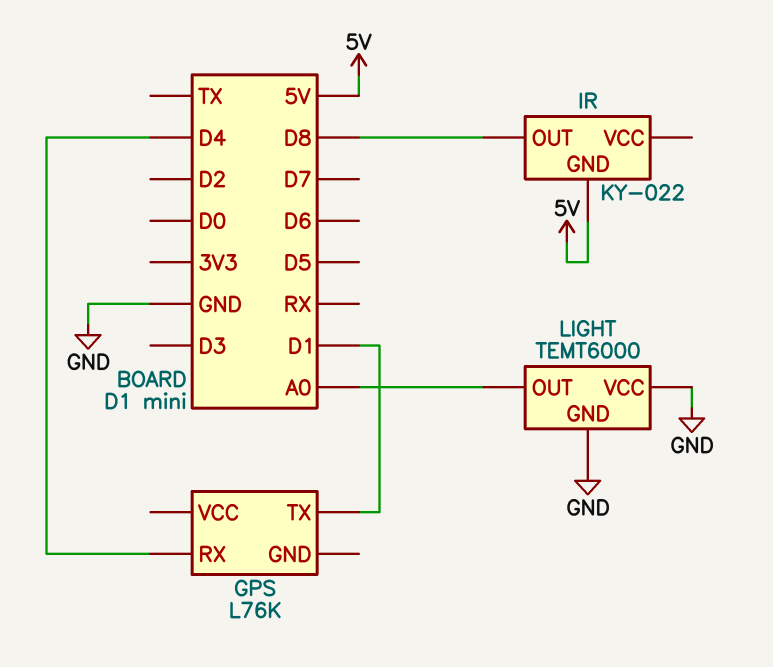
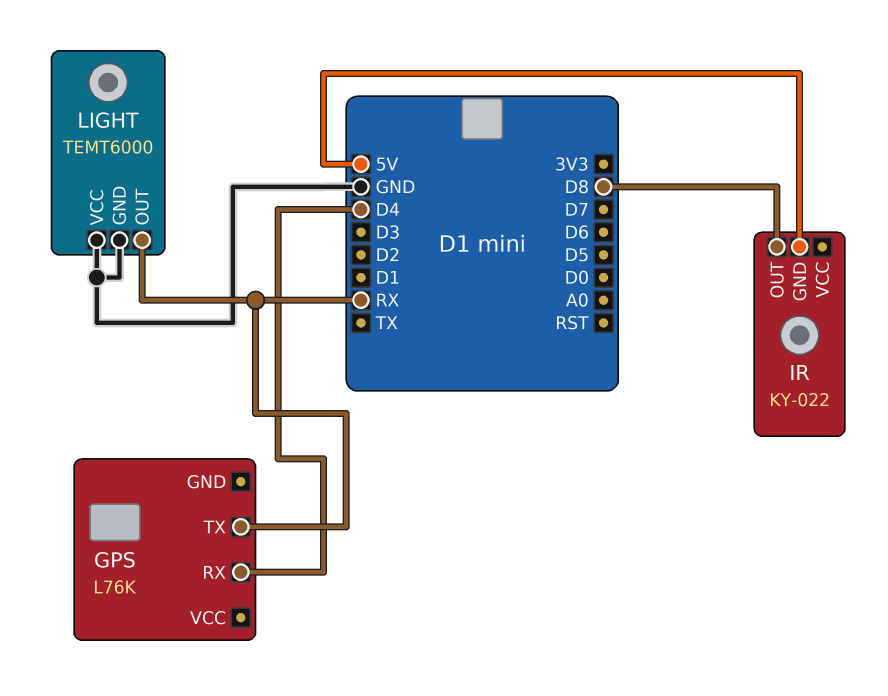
GPS pin TX: D1 -> RX
LIGHT pin OUT: A0 -> RX

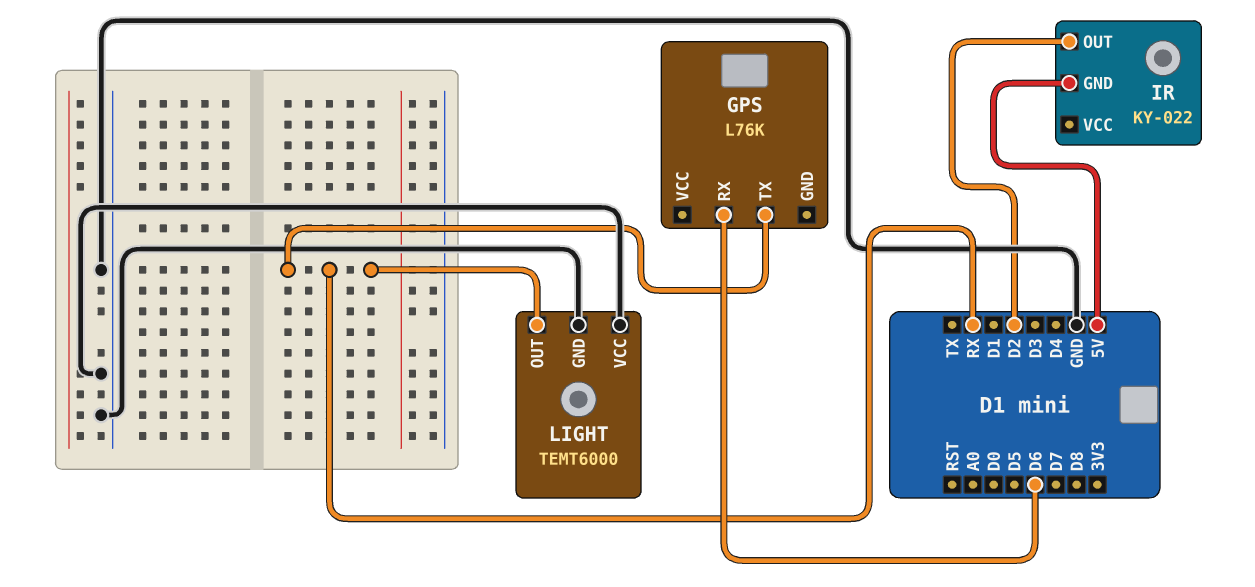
GPS pin RX: D4 -> D6
IR pin OUT: D8 -> D2

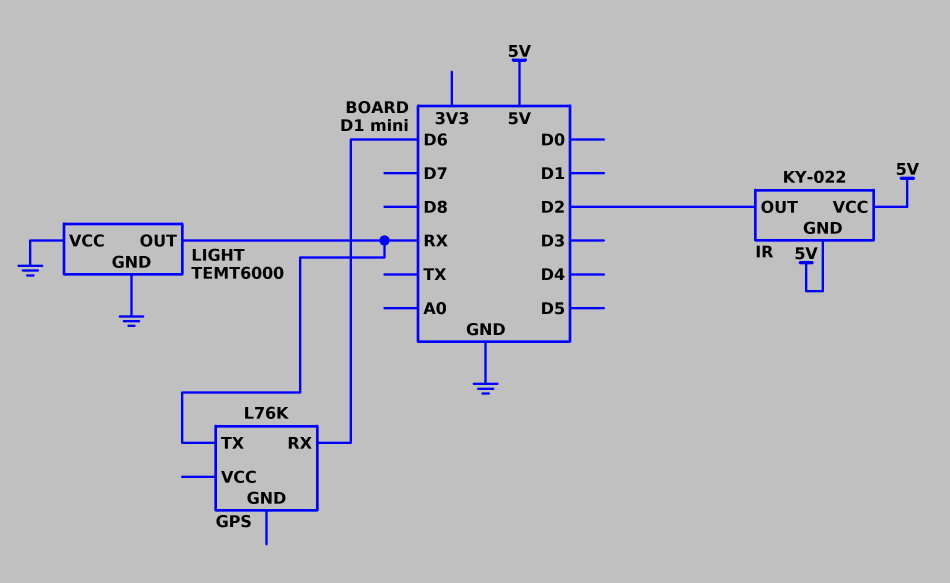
IR pin VCC: none -> 5V

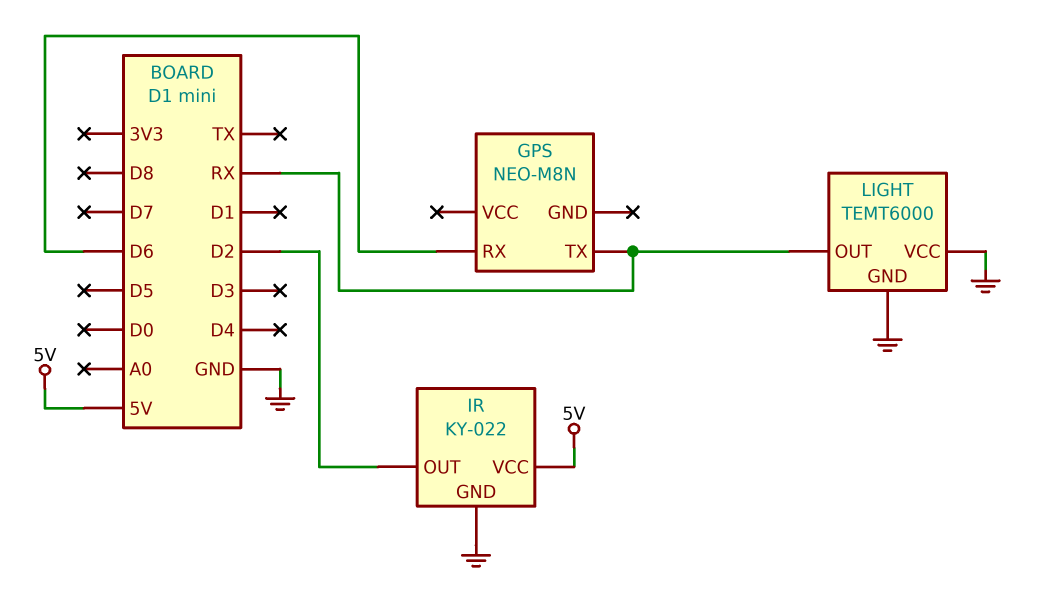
GPS: L76K -> NEO-M8N
IR pin GND: 5V -> GND

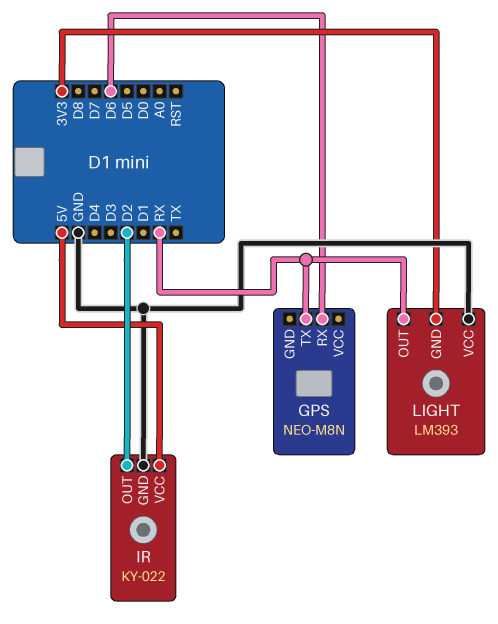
LIGHT: TEMT6000 -> LM393
LIGHT pin GND: GND -> 3V3

